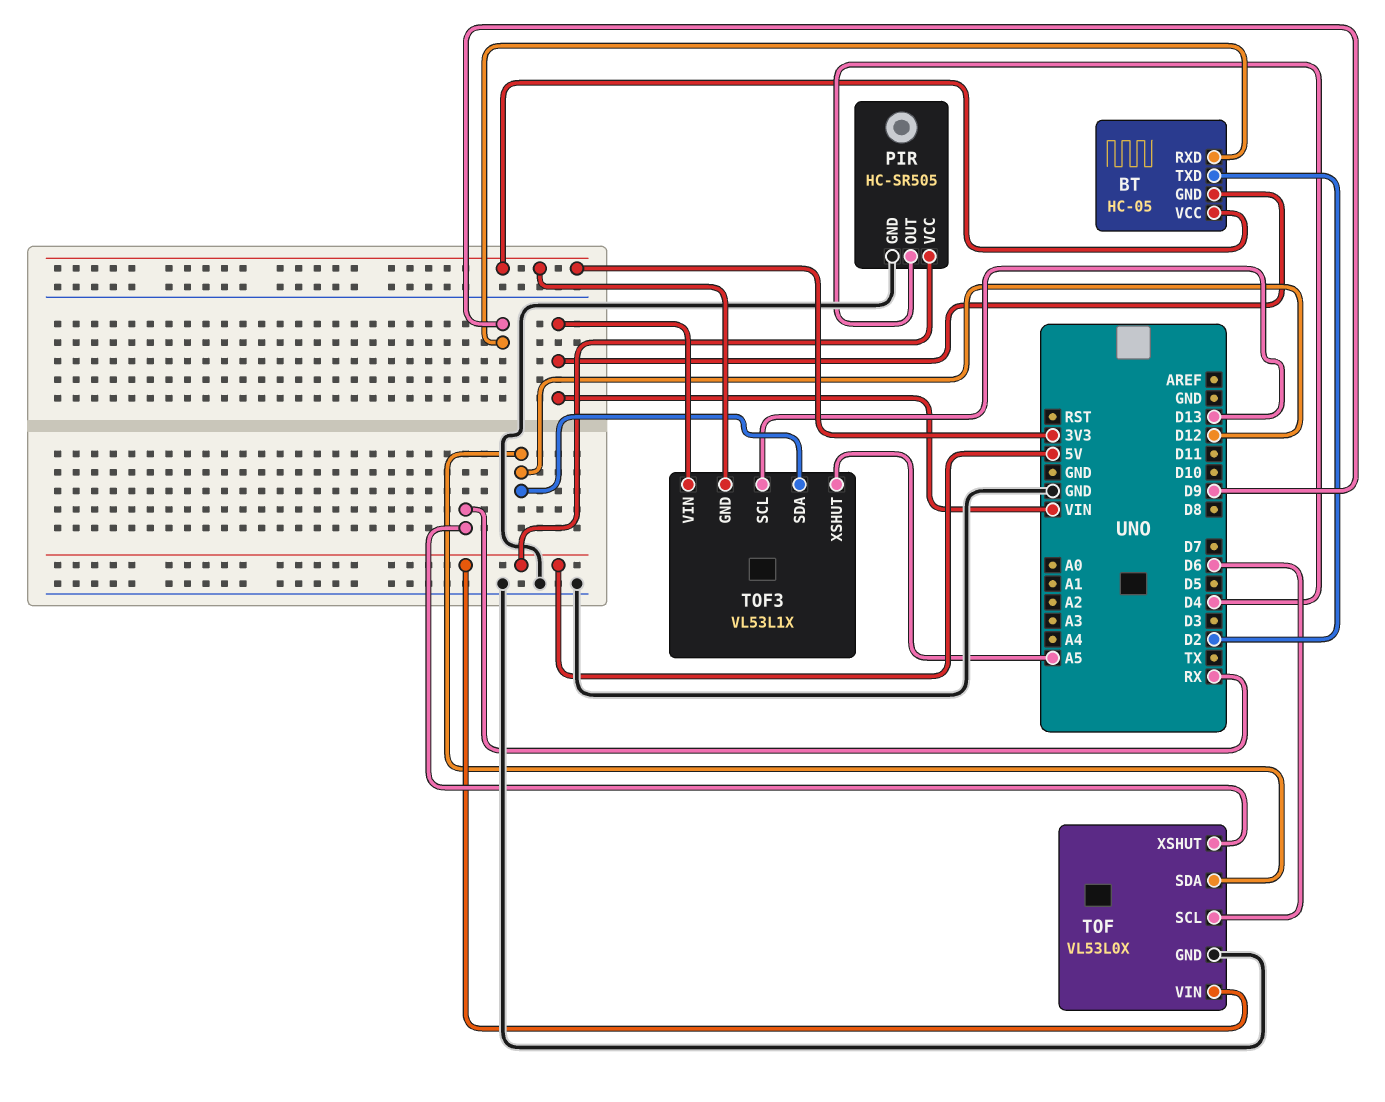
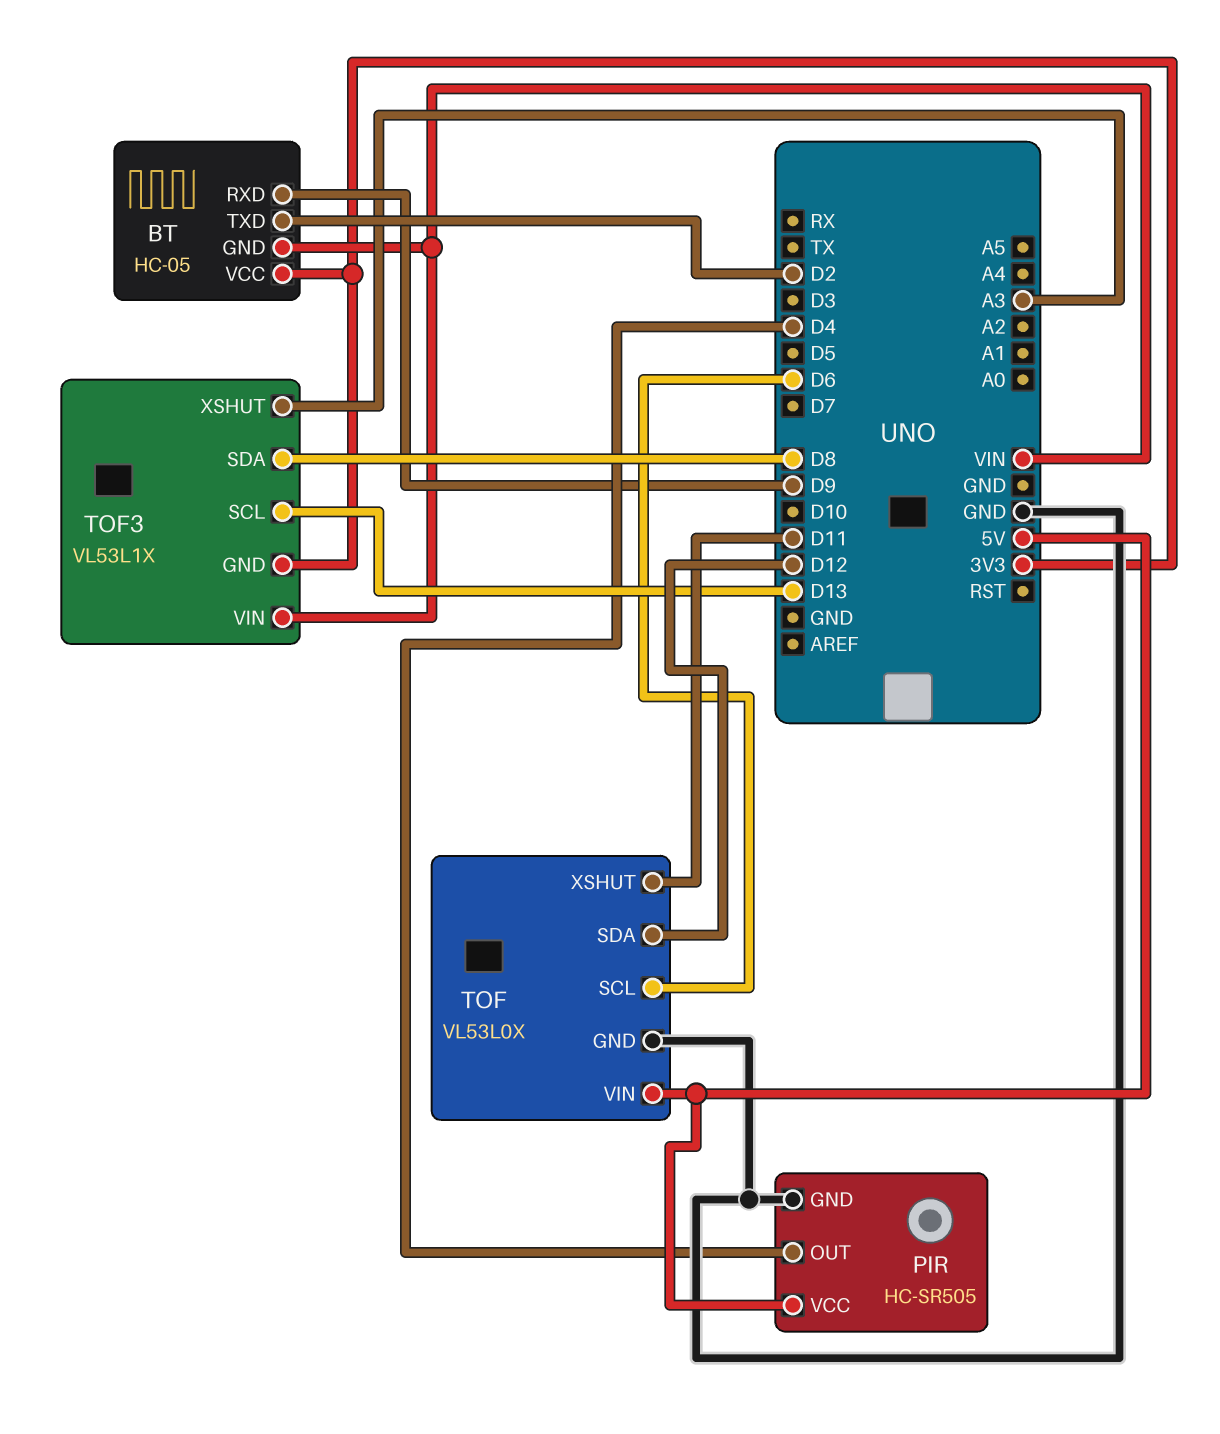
TOF pin XSHUT: RX -> D11
TOF3 pin SDA: D12 -> D8
TOF3 pin XSHUT: A5 -> A3

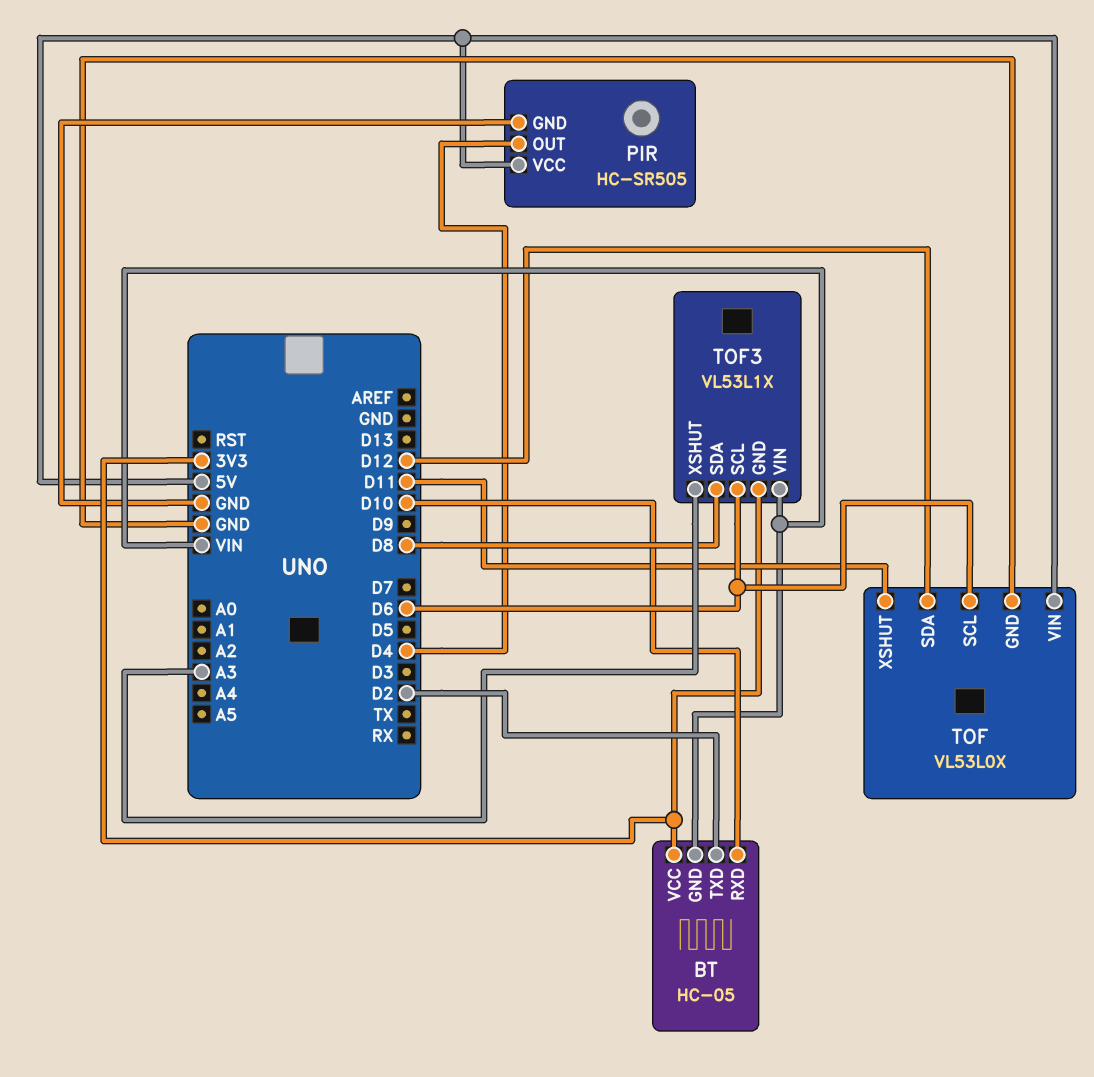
BT pin RXD: D9 -> D10
TOF3 pin SCL: D13 -> D6

